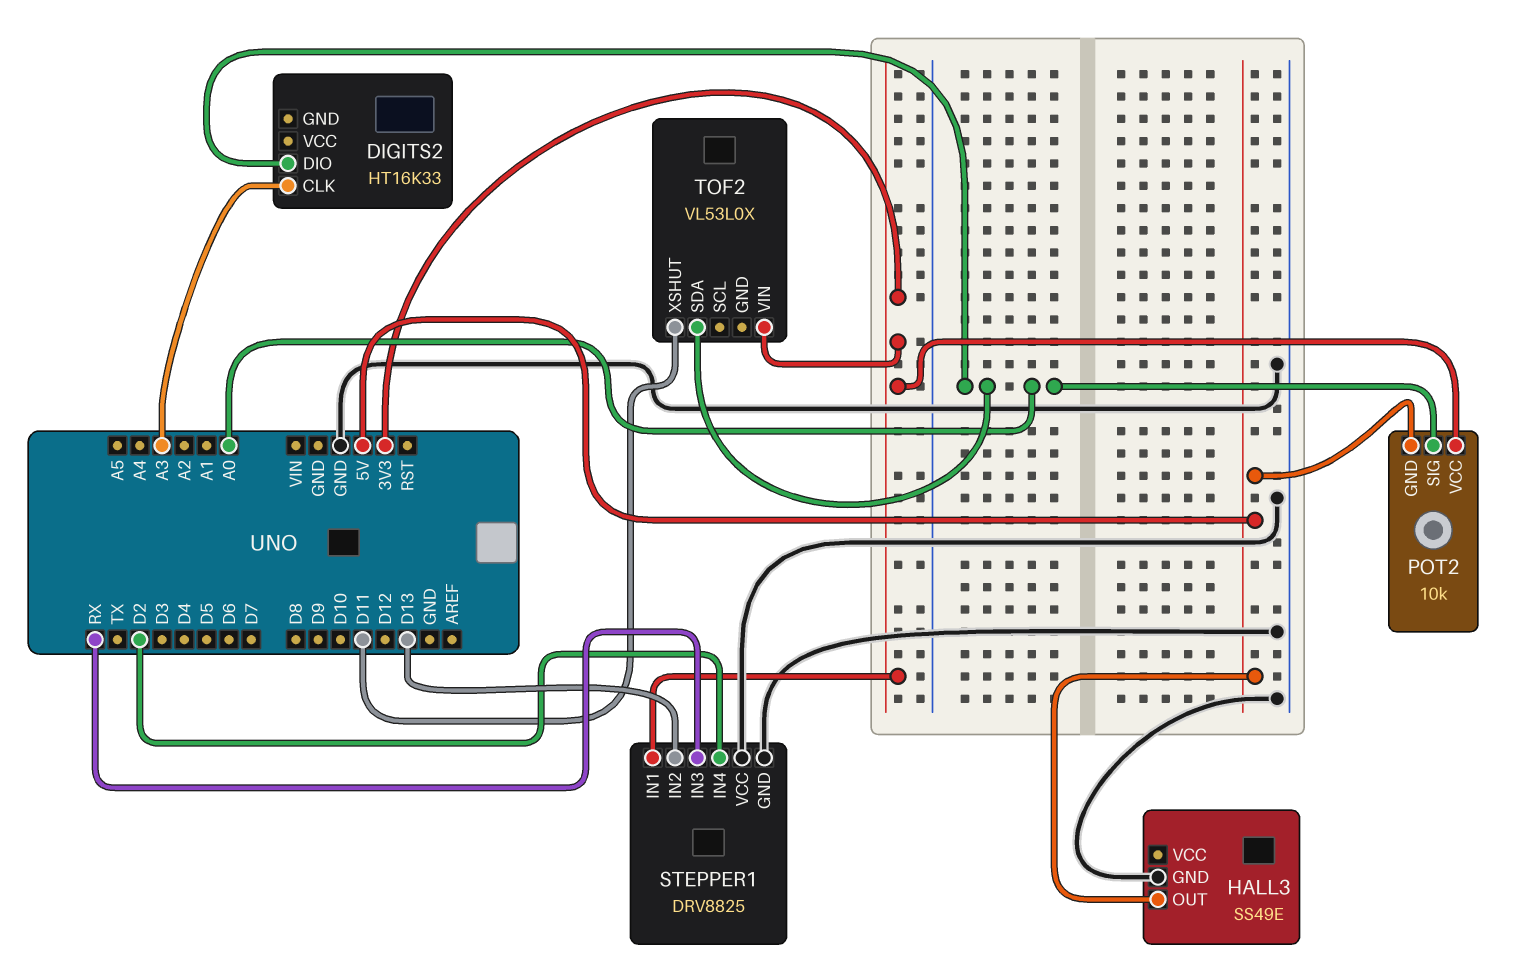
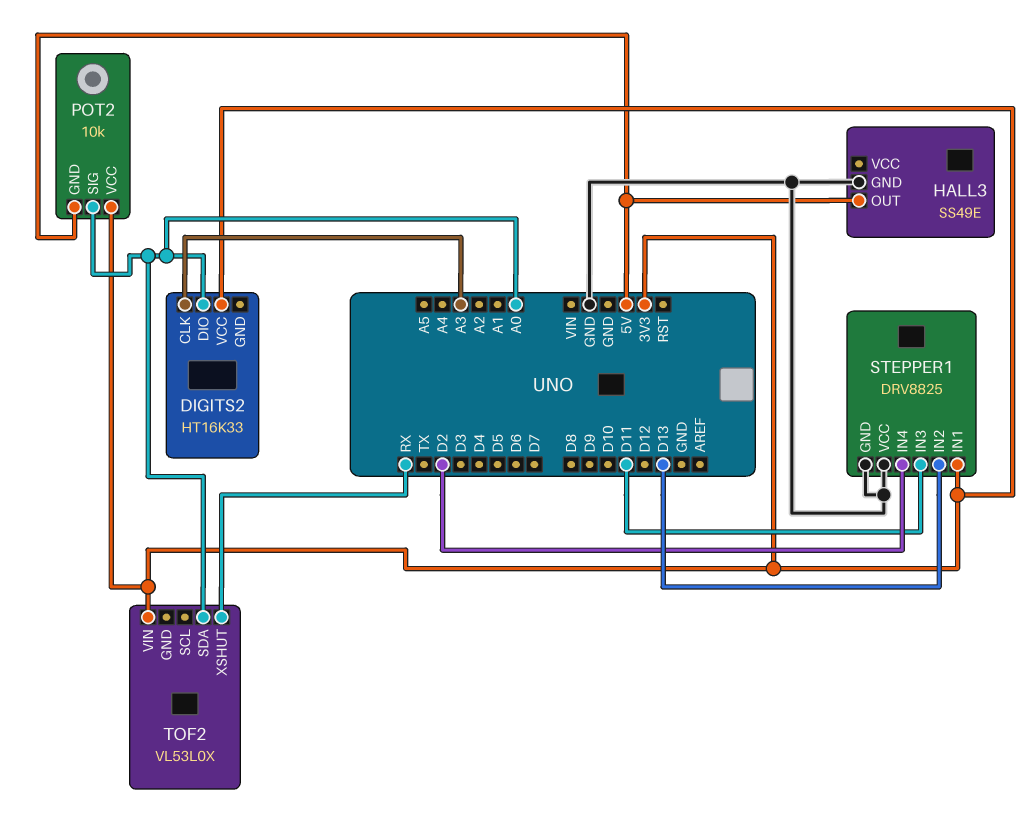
DIGITS2 pin VCC: none -> 3V3
STEPPER1 pin IN3: RX -> D11
TOF2 pin XSHUT: D11 -> RX

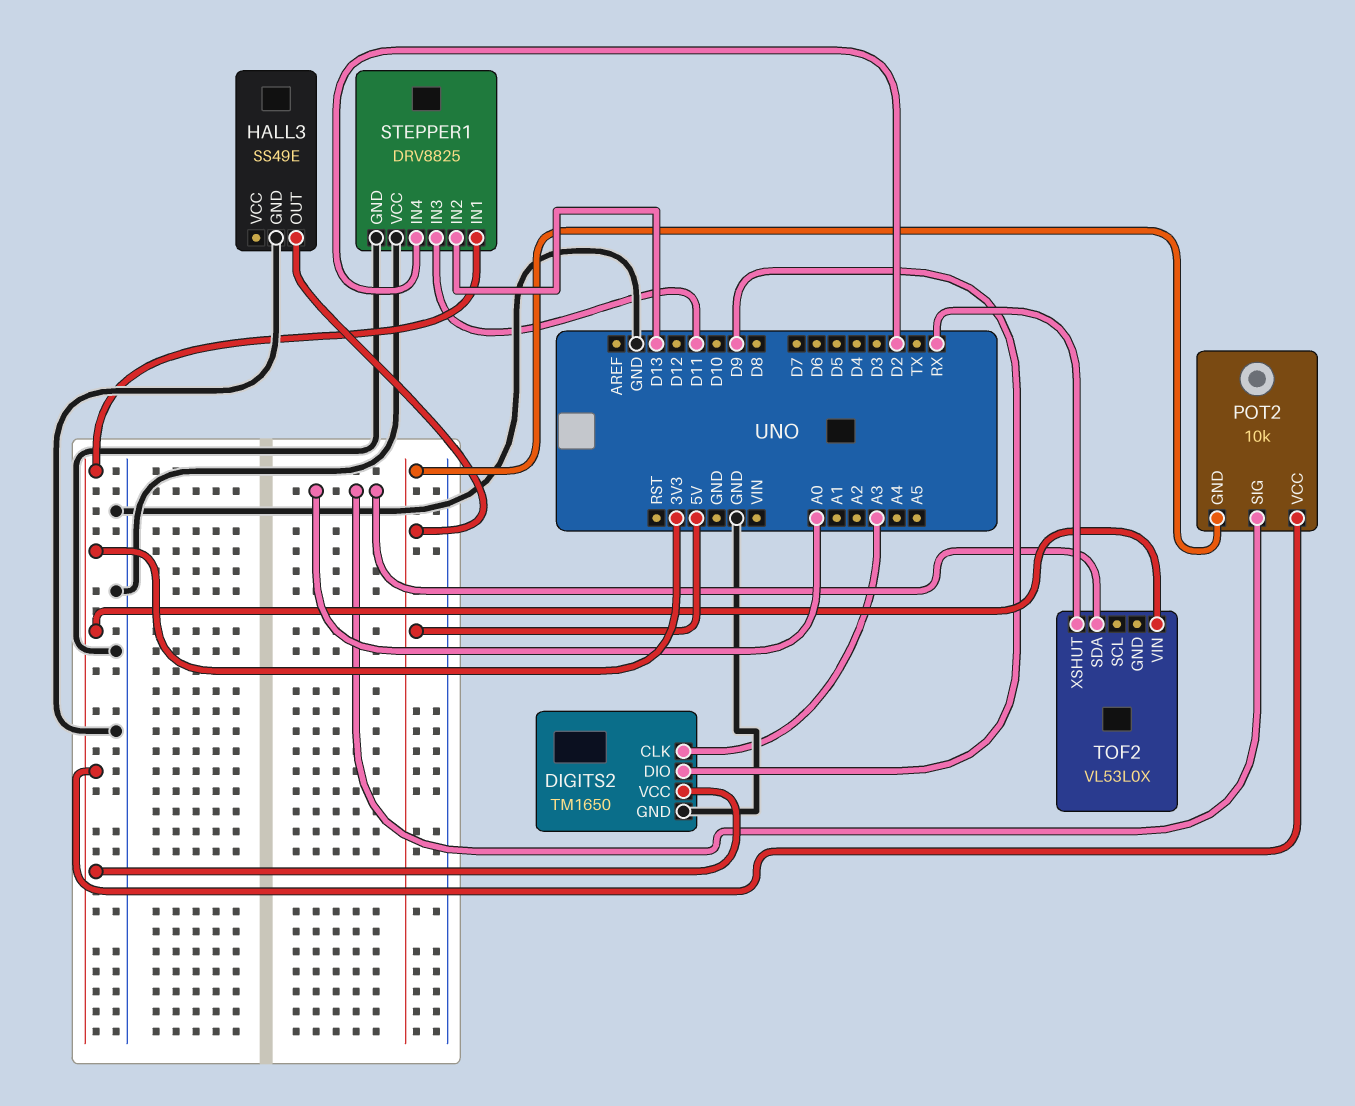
DIGITS2: HT16K33 -> TM1650
DIGITS2 pin DIO: A0 -> D9
DIGITS2 pin GND: none -> GND

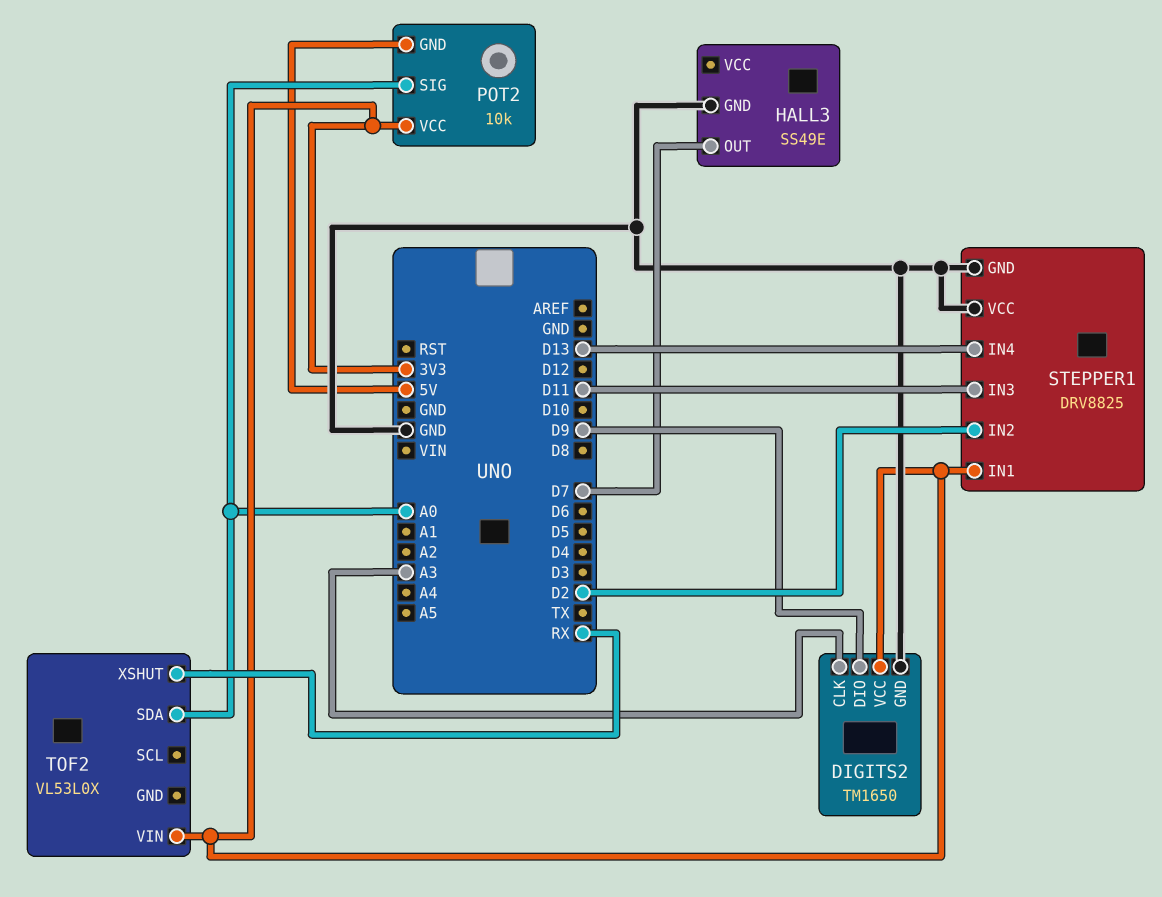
HALL3 pin OUT: 5V -> D7
STEPPER1 pin IN2: D13 -> D2
STEPPER1 pin IN4: D2 -> D13

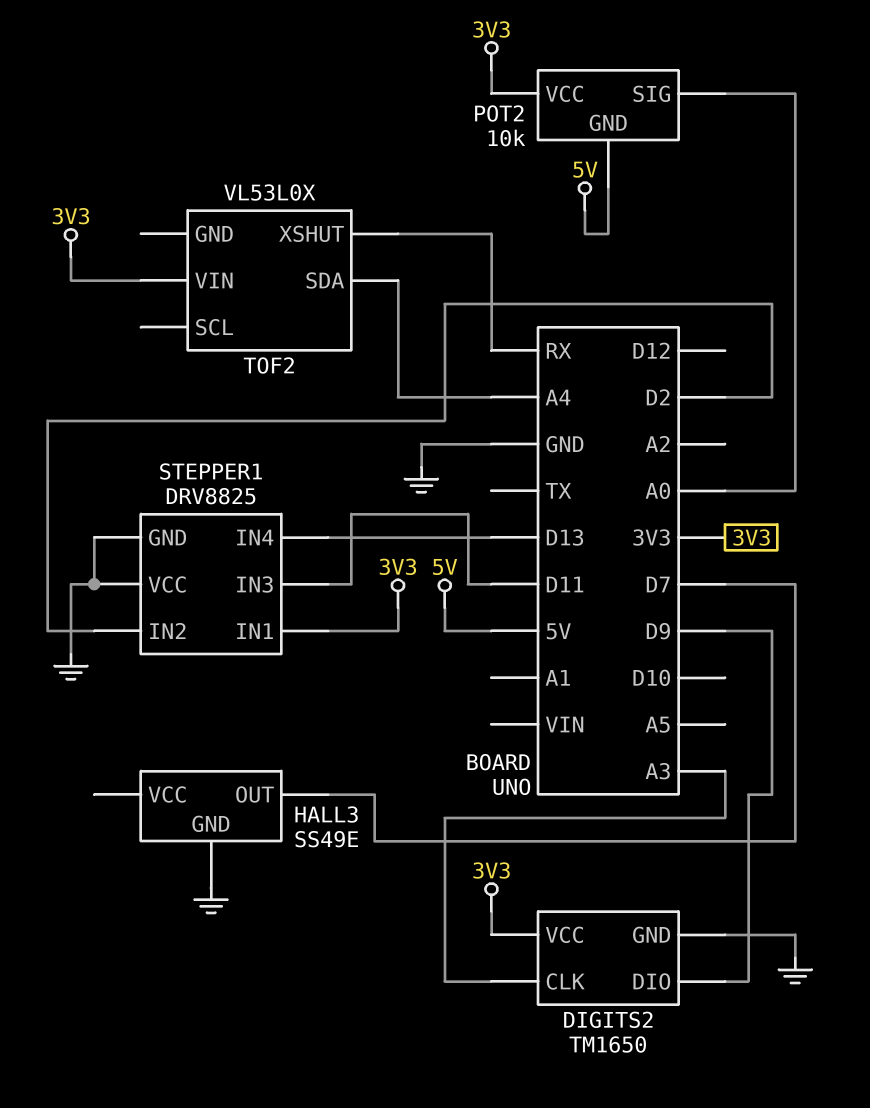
TOF2 pin SDA: A0 -> A4

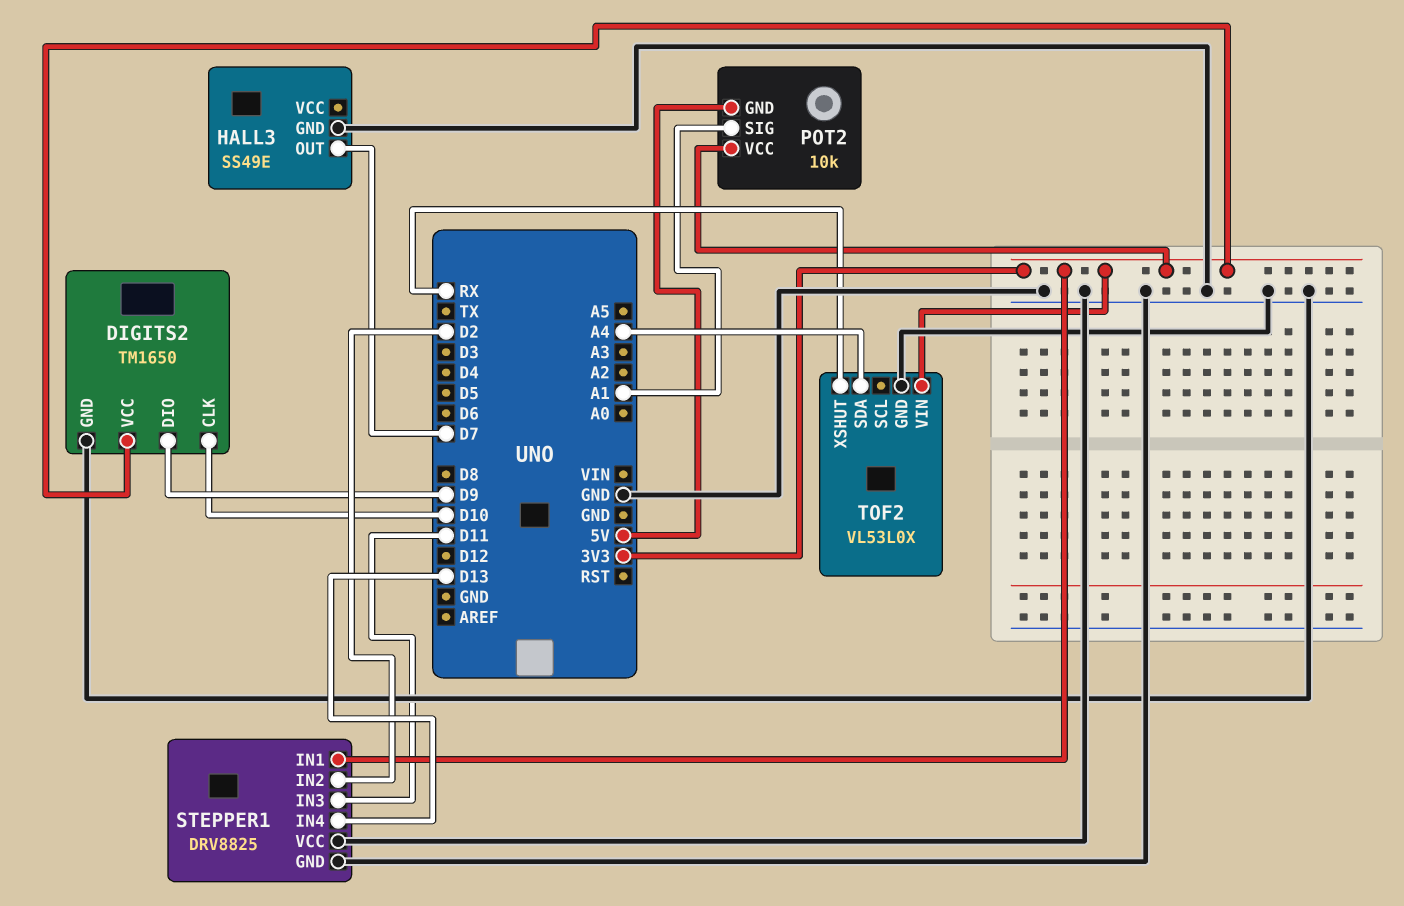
DIGITS2 pin CLK: A3 -> D10
POT2 pin SIG: A0 -> A1
TOF2 pin GND: none -> GND

